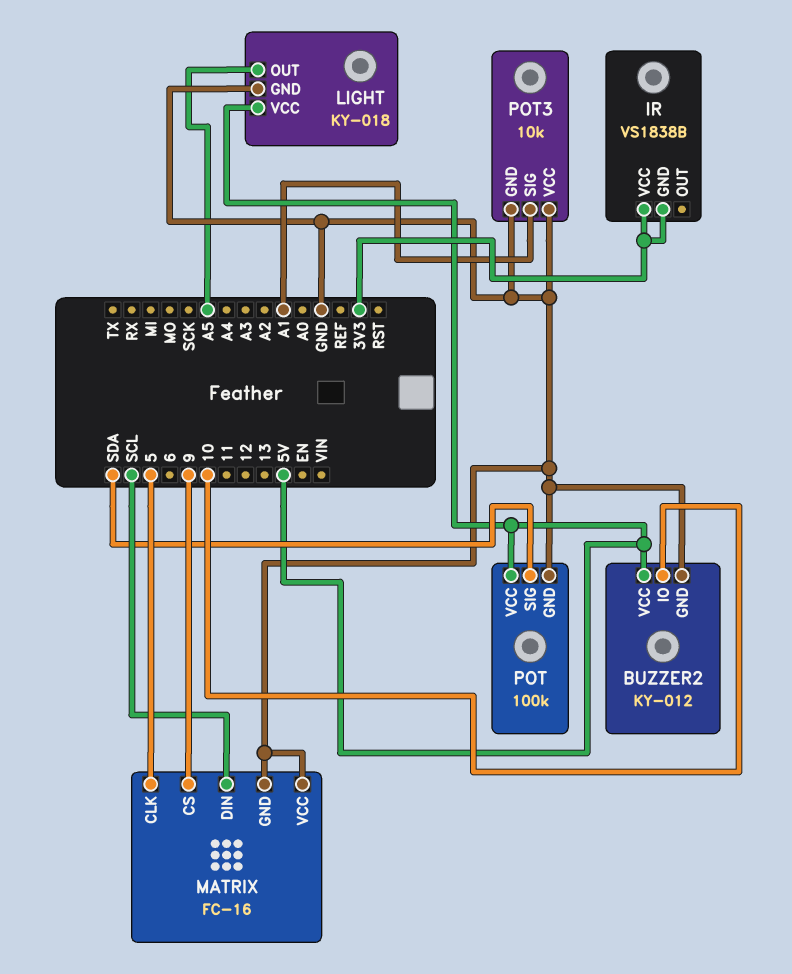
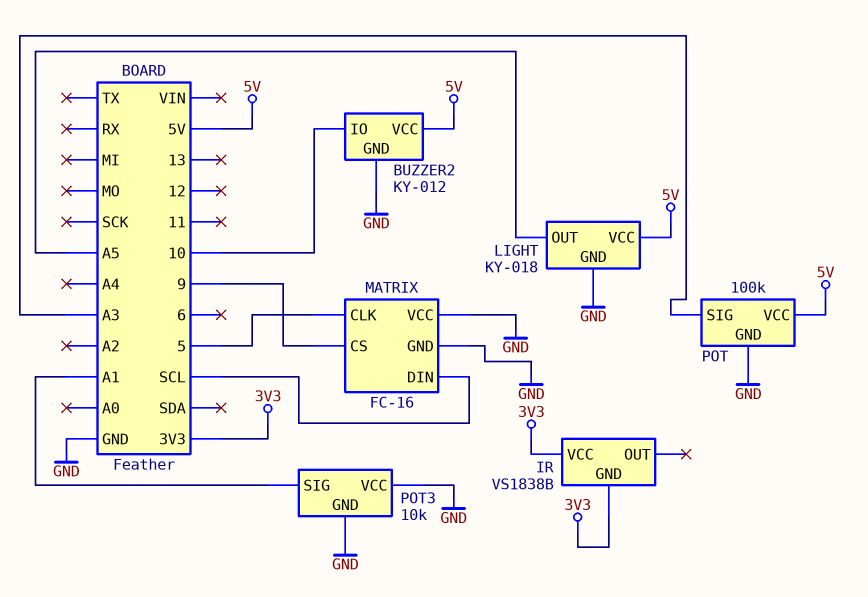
POT pin SIG: SDA -> A3

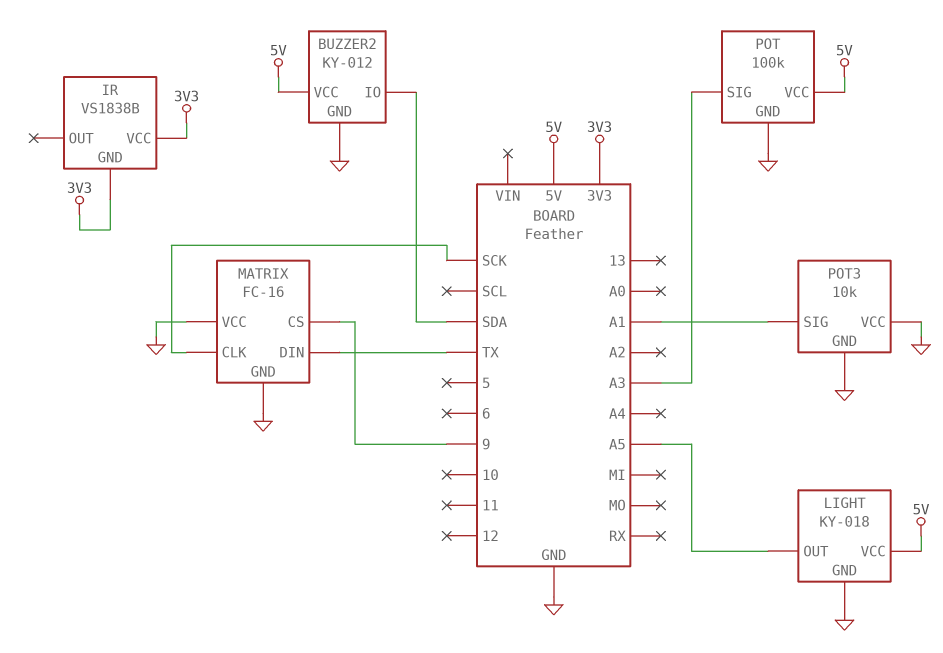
BUZZER2 pin IO: 10 -> SDA
MATRIX pin CLK: 5 -> SCK
MATRIX pin DIN: SCL -> TX

